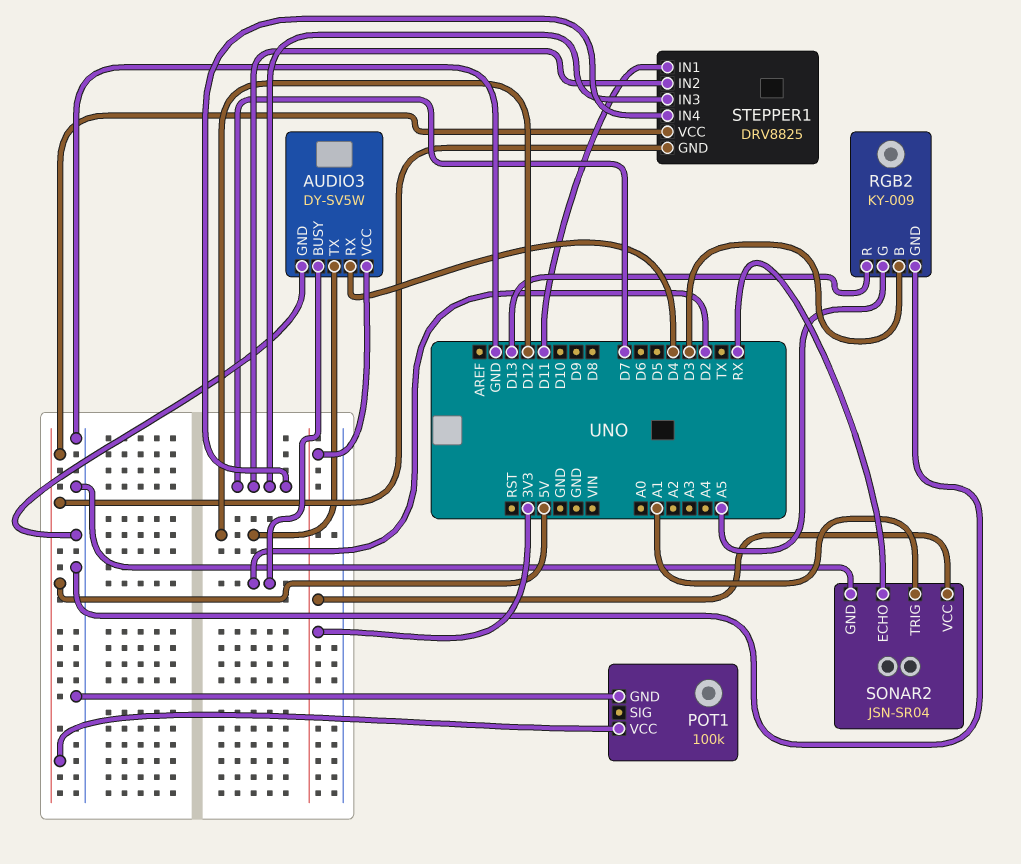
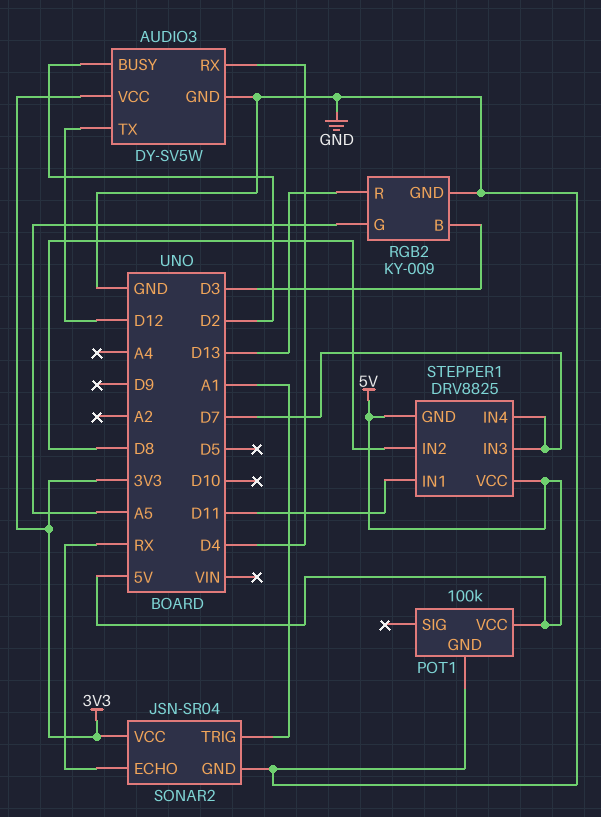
STEPPER1 pin IN2: D7 -> D8

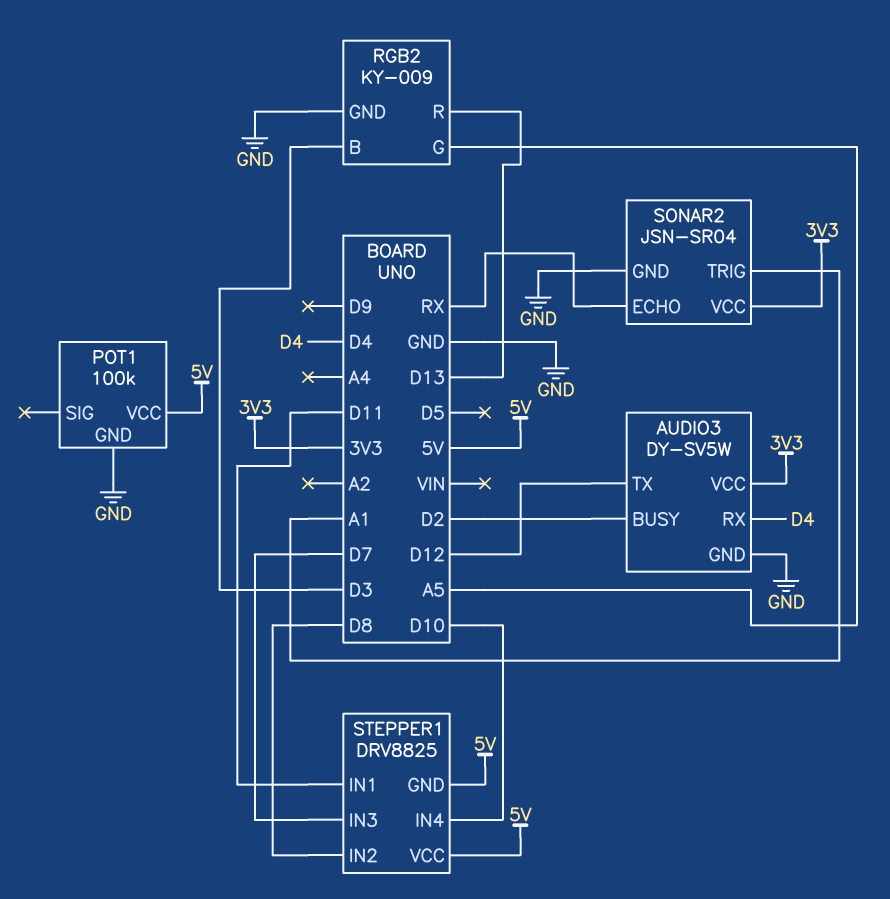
STEPPER1 pin IN4: D7 -> D10

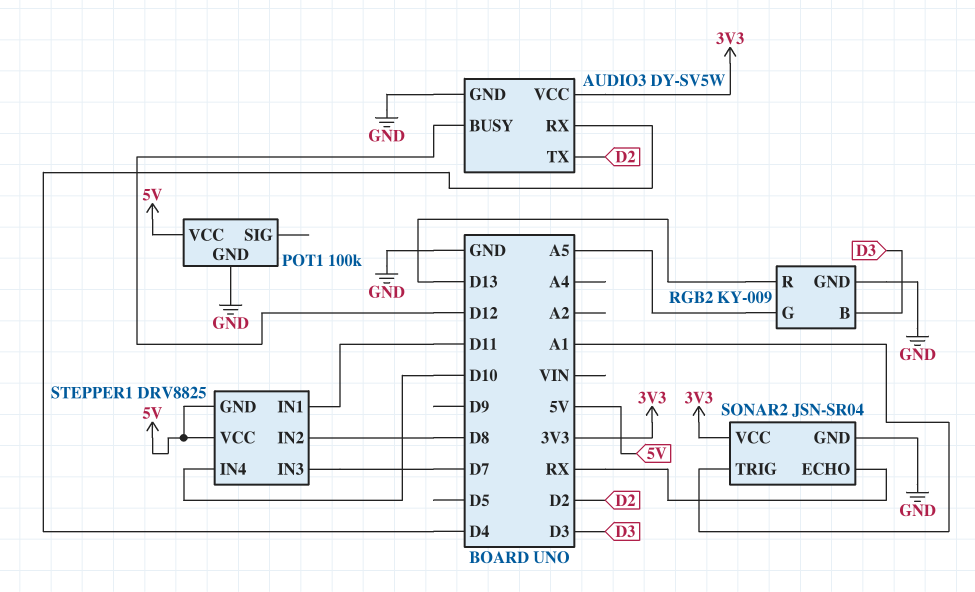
AUDIO3 pin BUSY: D2 -> D12
AUDIO3 pin TX: D12 -> D2

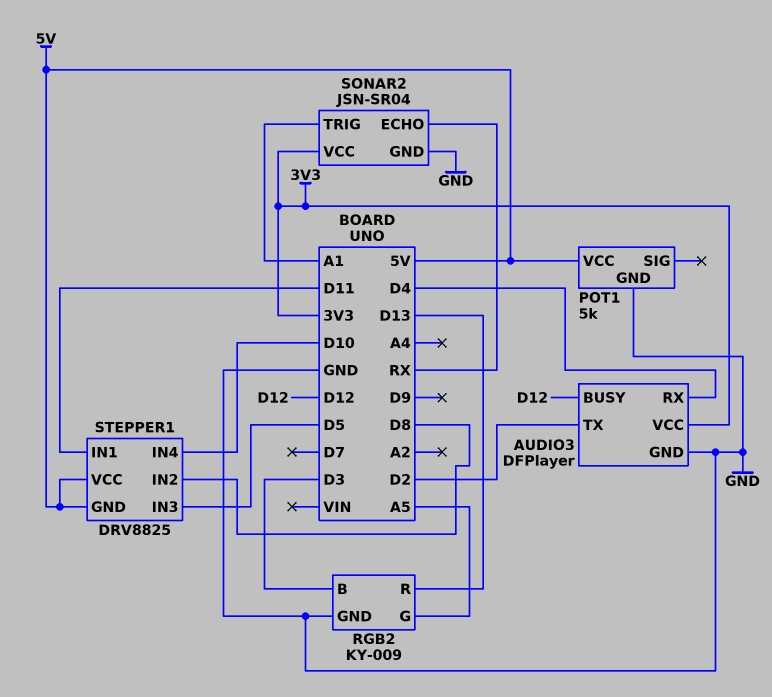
AUDIO3: DY-SV5W -> DFPlayer
POT1: 100k -> 5k
STEPPER1 pin IN3: D7 -> D5

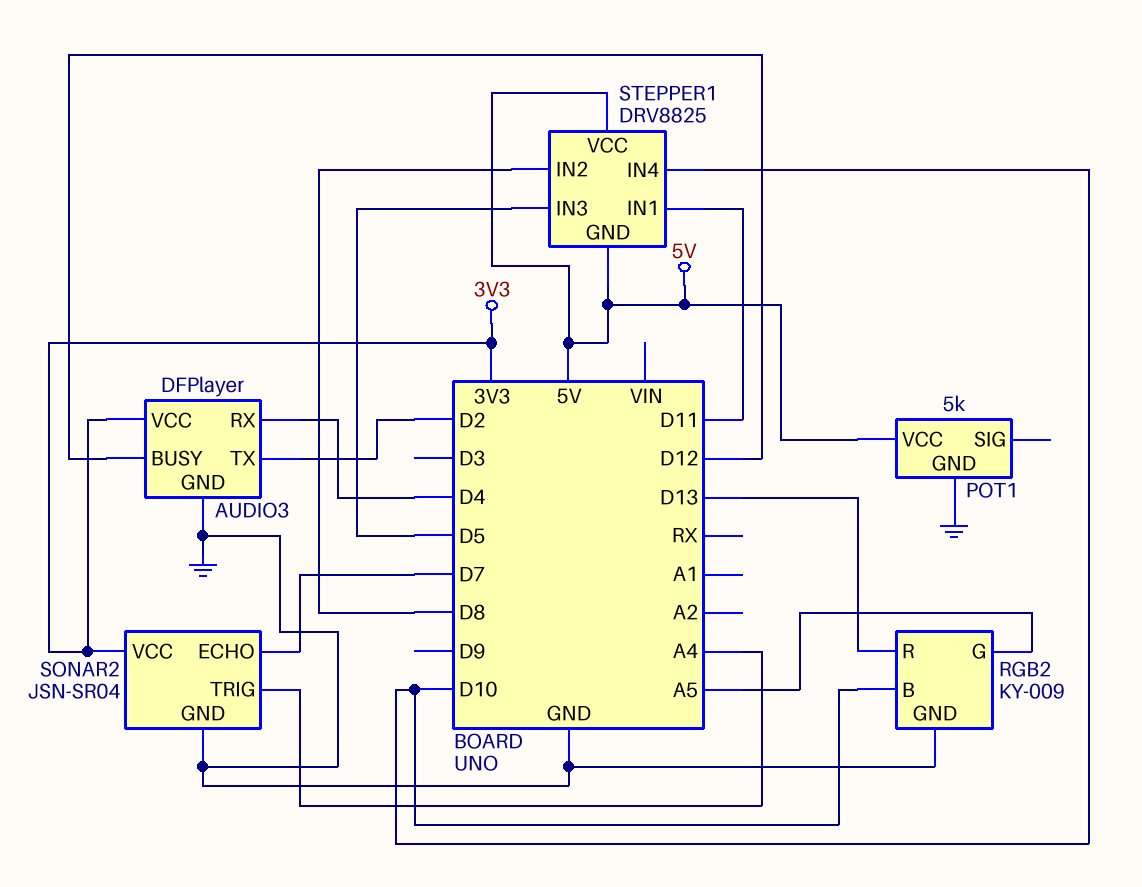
RGB2 pin B: D3 -> D10
SONAR2 pin ECHO: RX -> D7
SONAR2 pin TRIG: A1 -> A4

